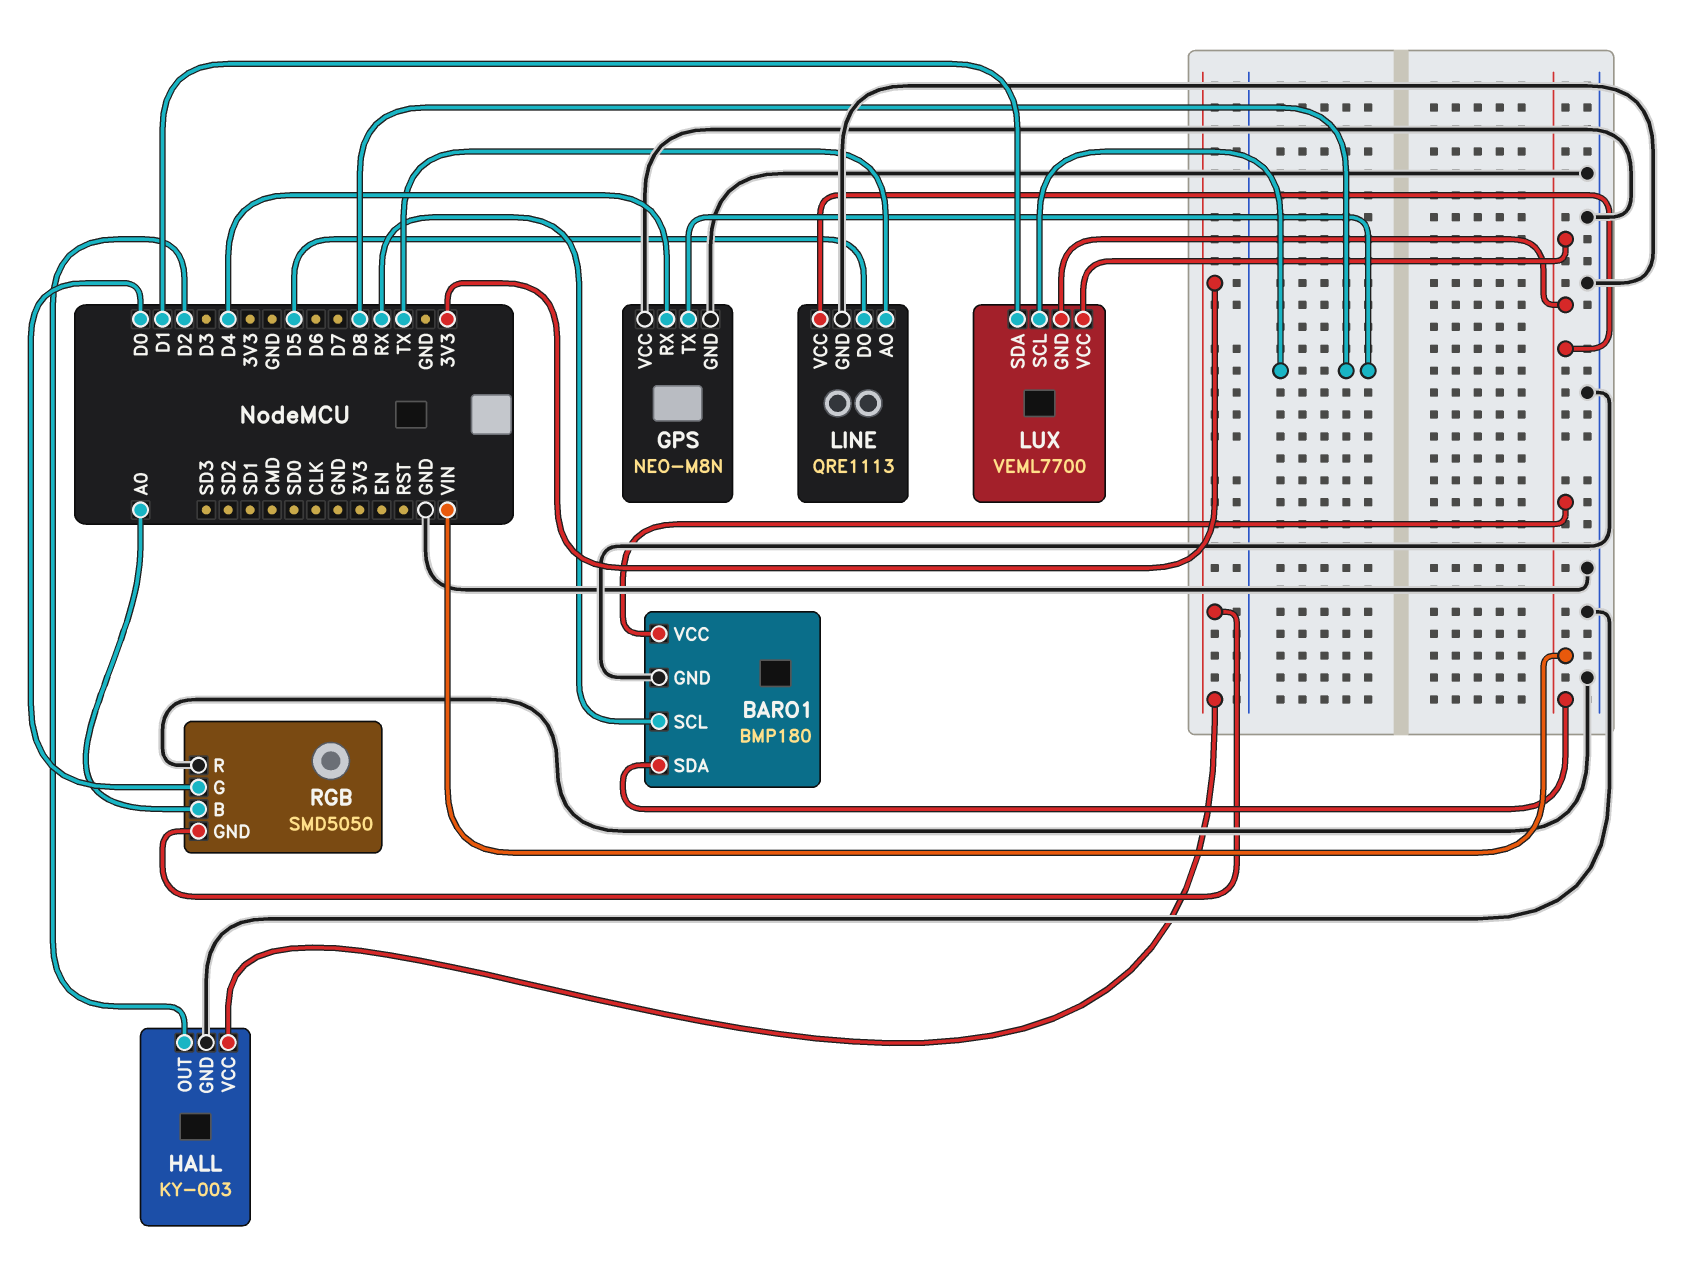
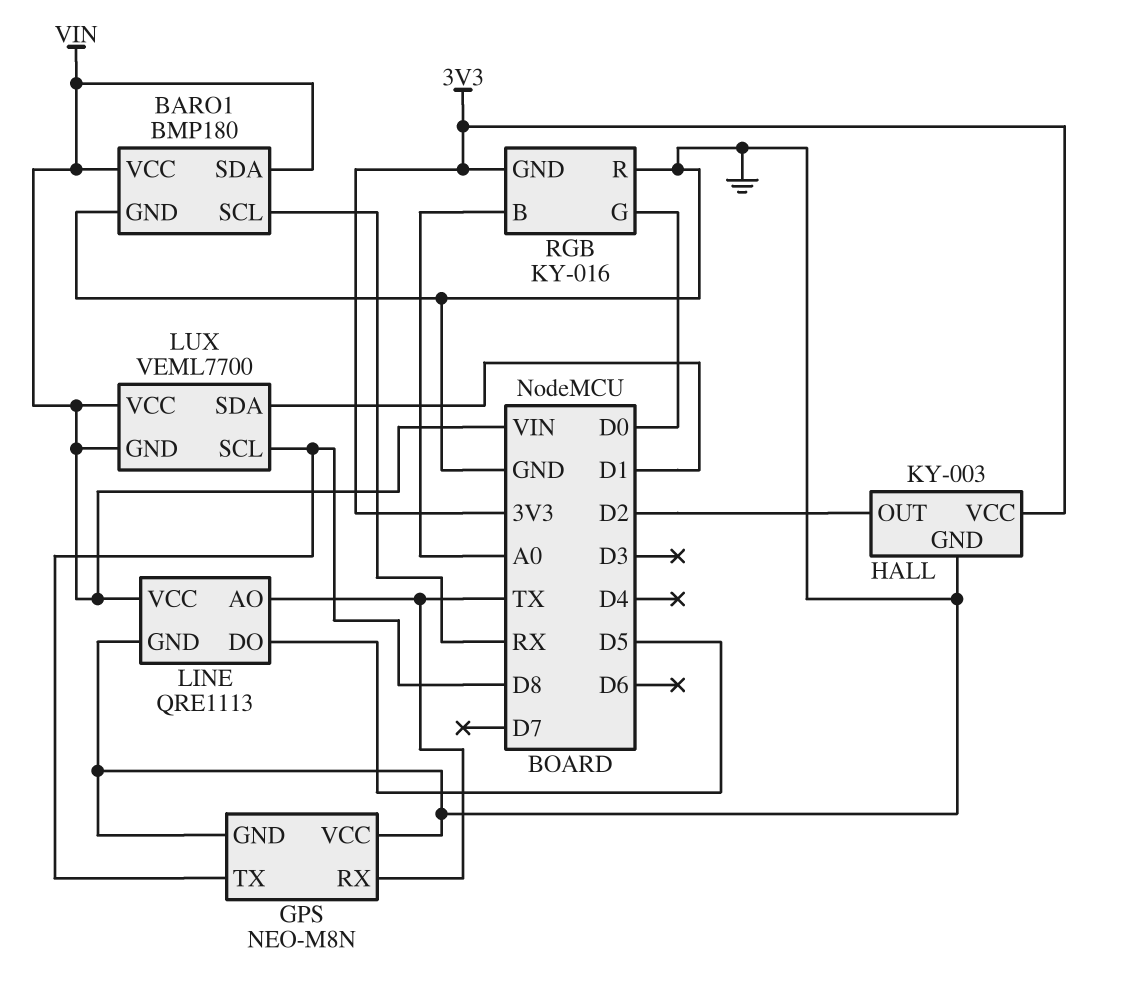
GPS pin RX: D4 -> TX
RGB: SMD5050 -> KY-016

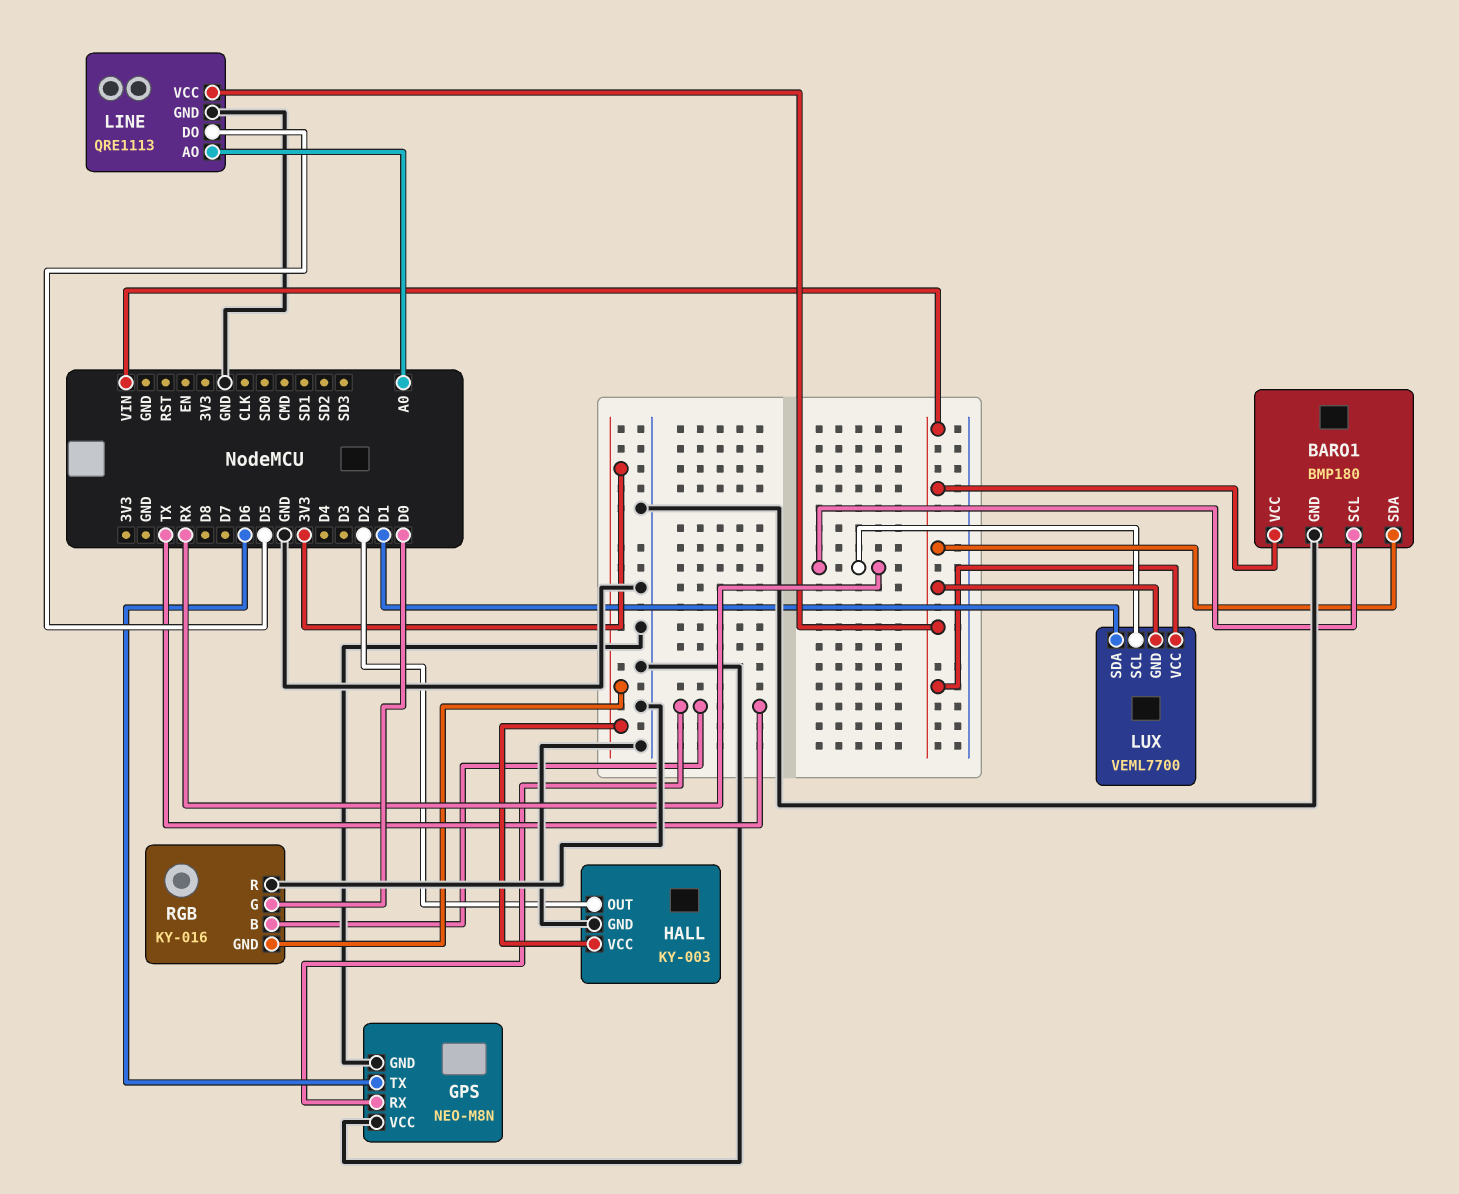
GPS pin TX: D8 -> D6
LINE pin AO: TX -> A0
LUX pin SCL: D8 -> RX
RGB pin B: A0 -> TX

